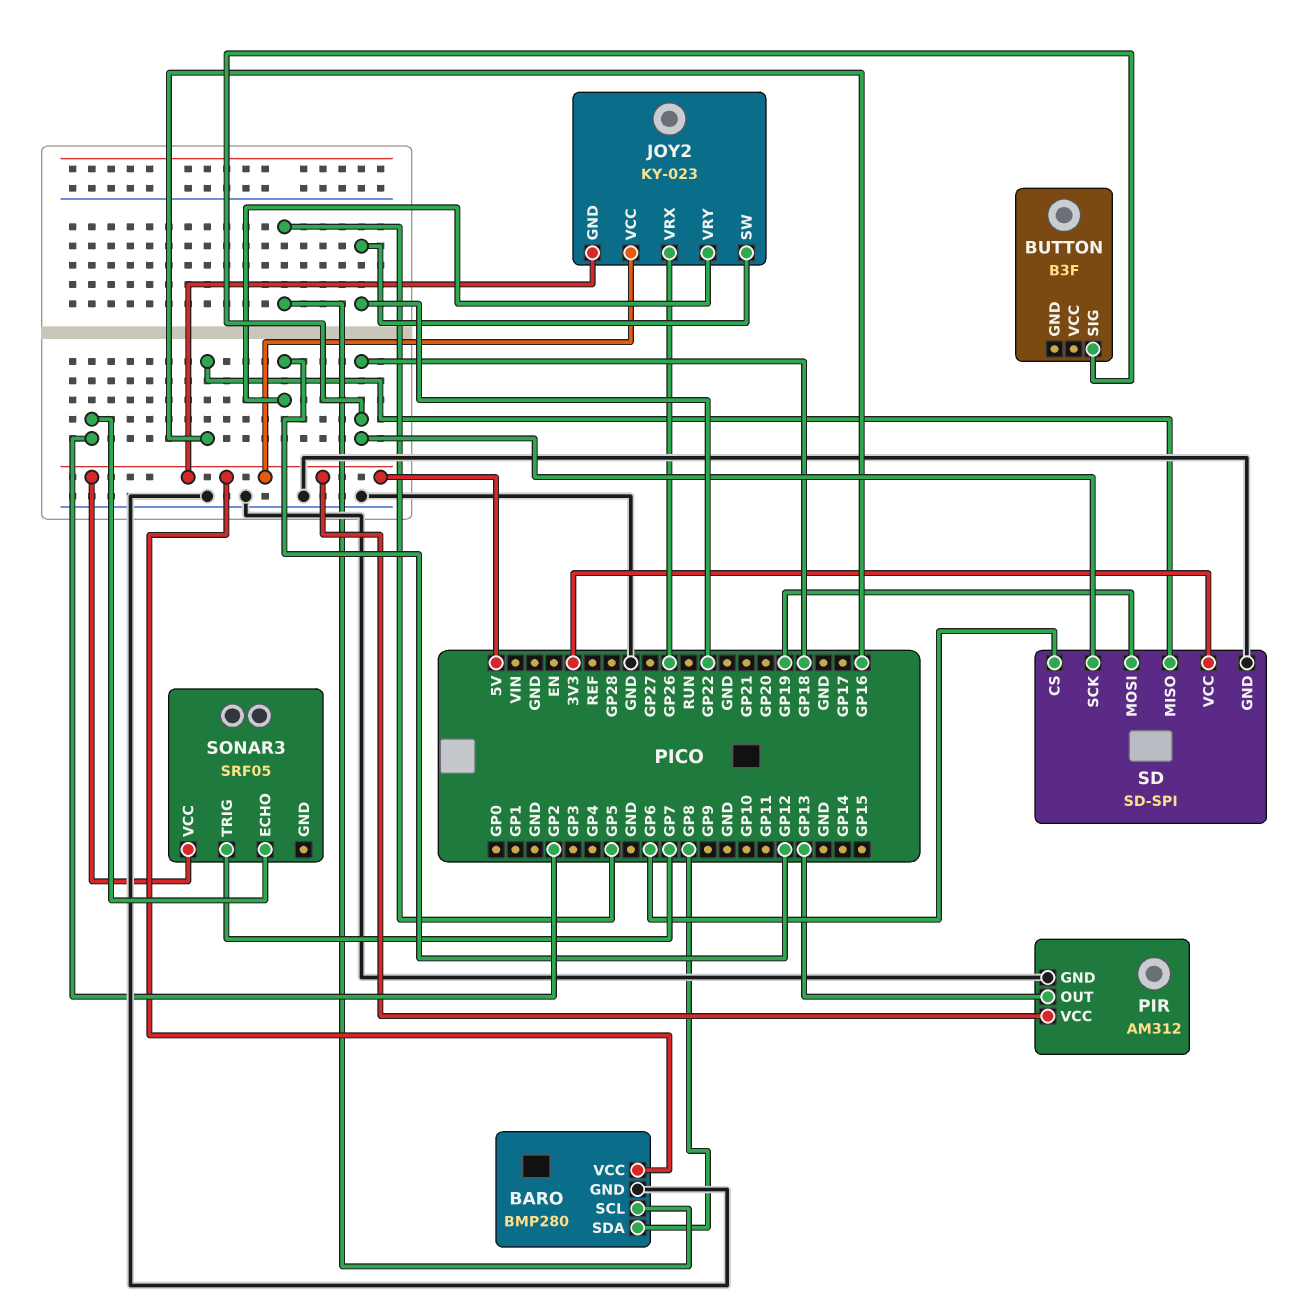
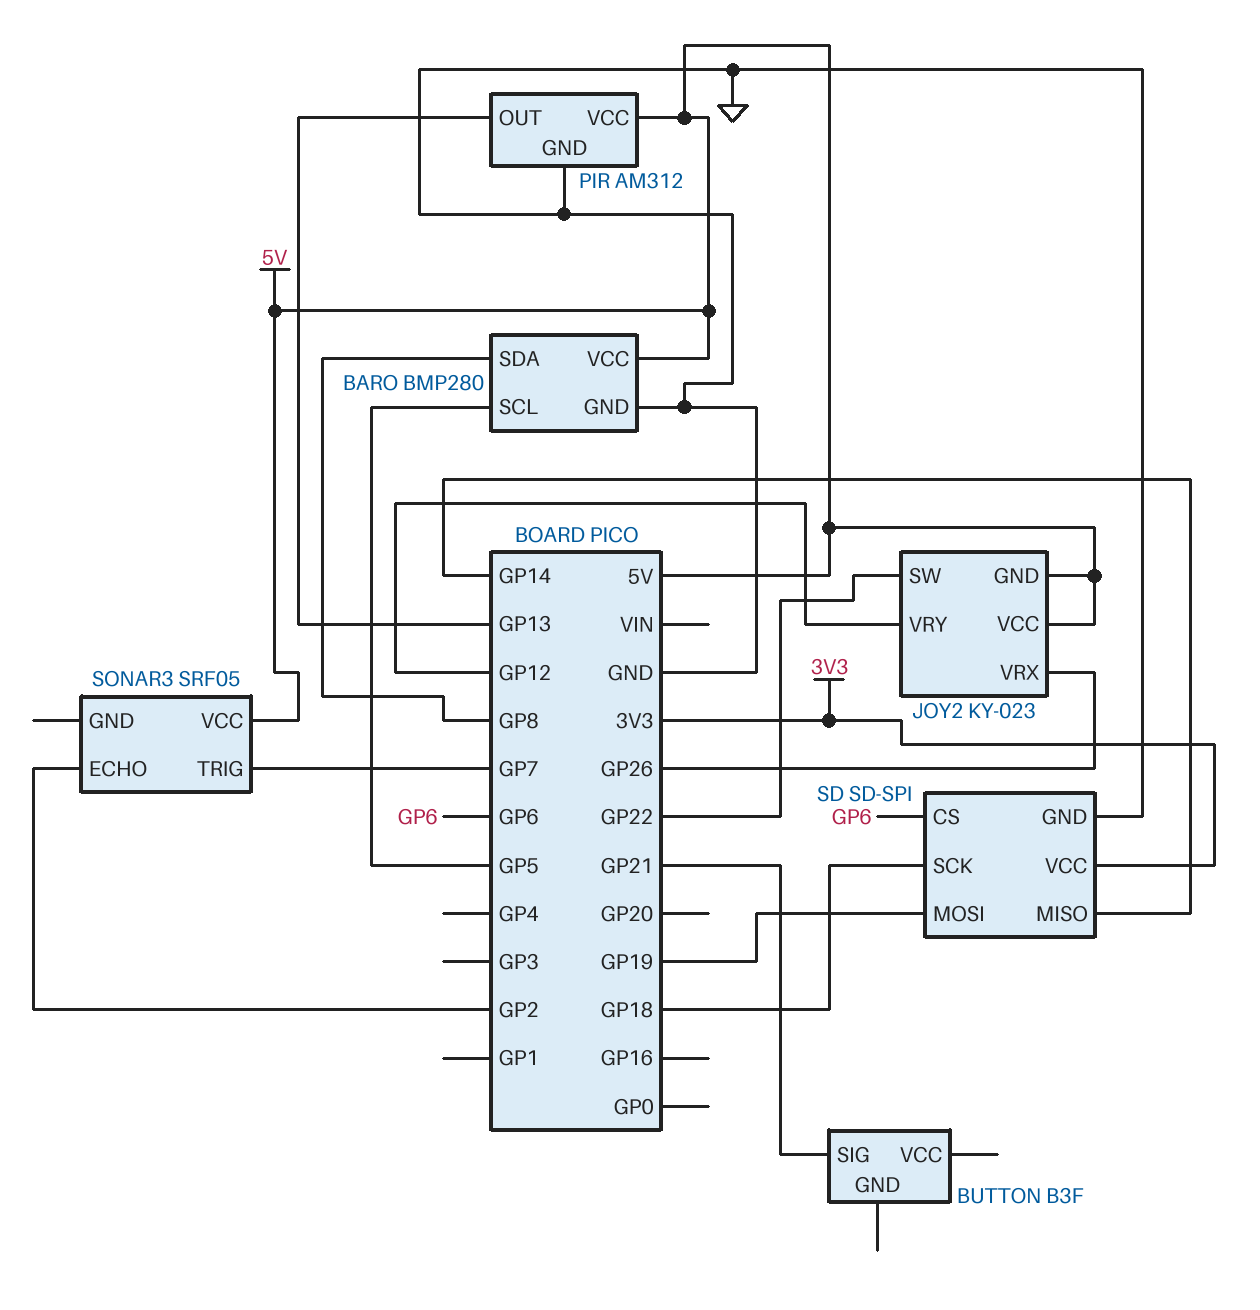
BUTTON pin SIG: GP18 -> GP21
SD pin MISO: GP16 -> GP14

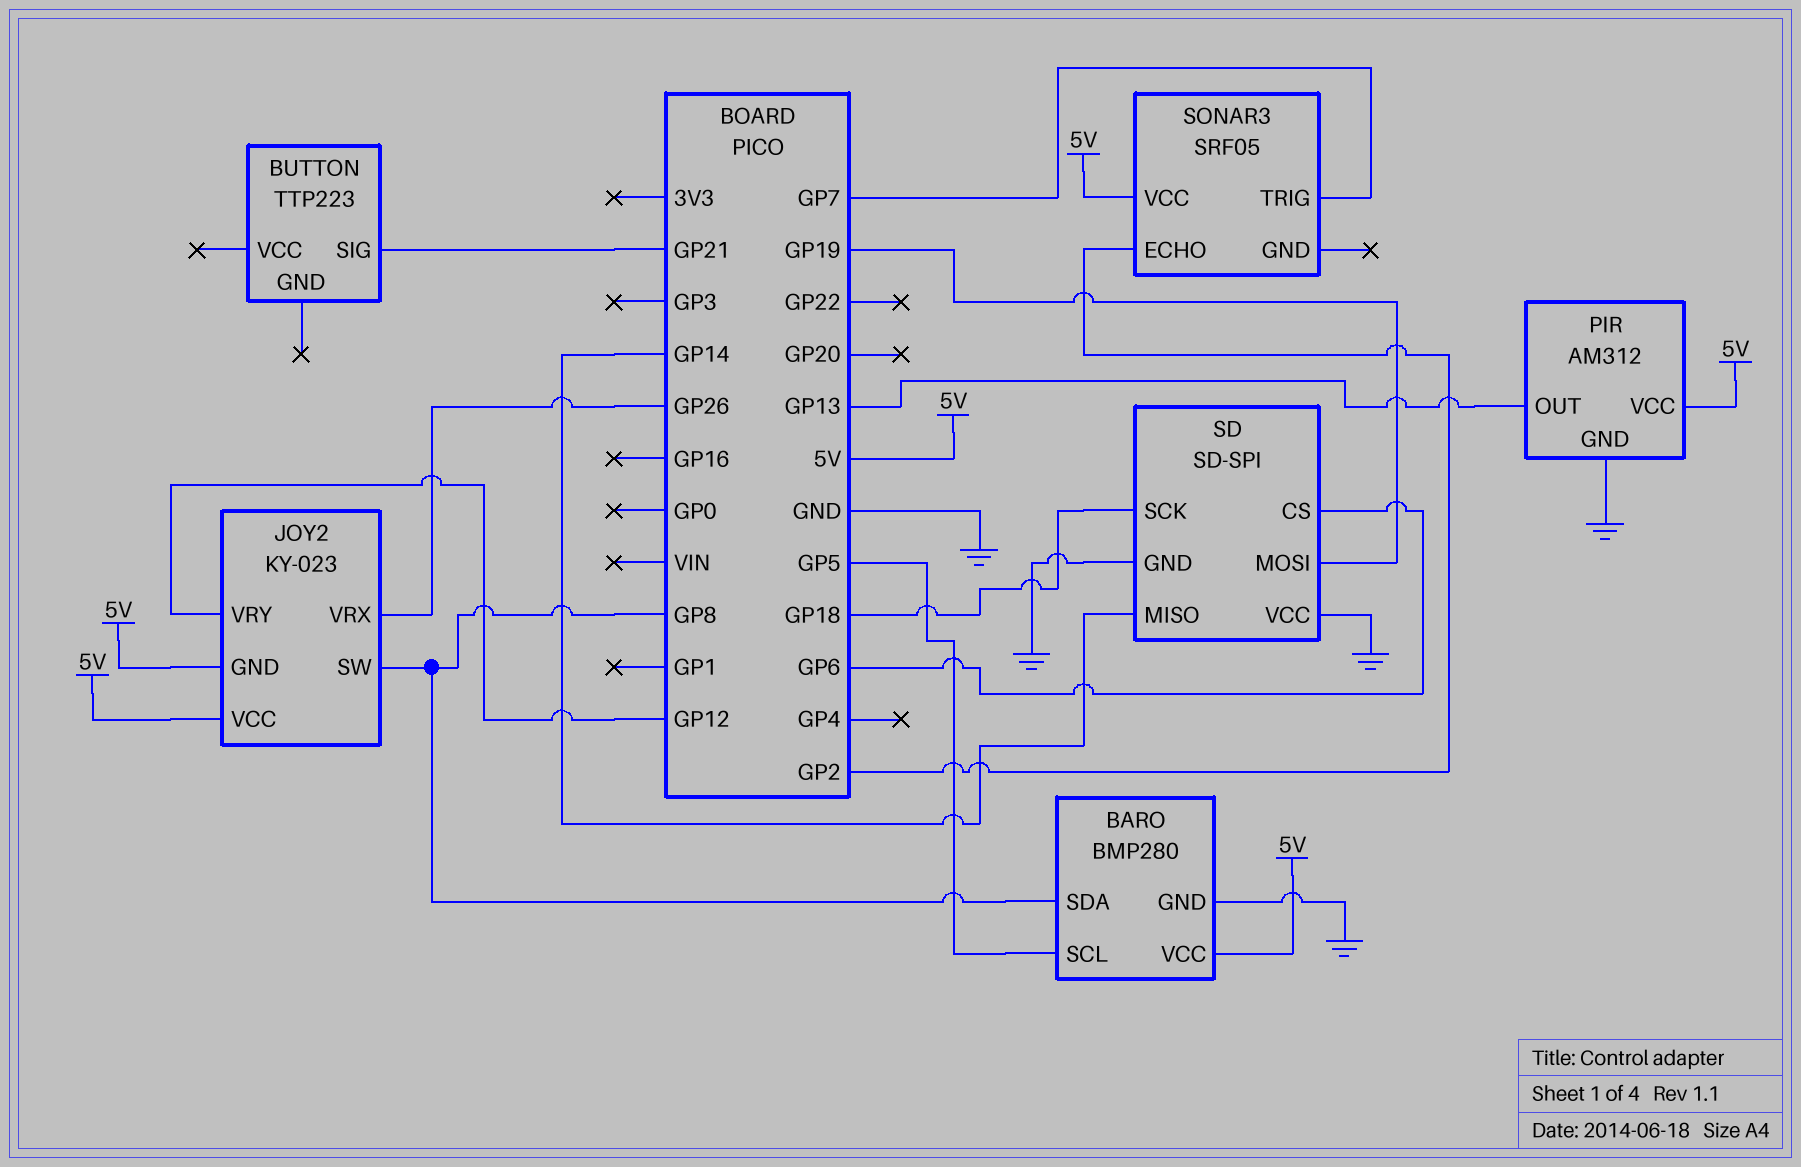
BUTTON: B3F -> TTP223
JOY2 pin SW: GP22 -> GP8
SD pin VCC: 3V3 -> GND

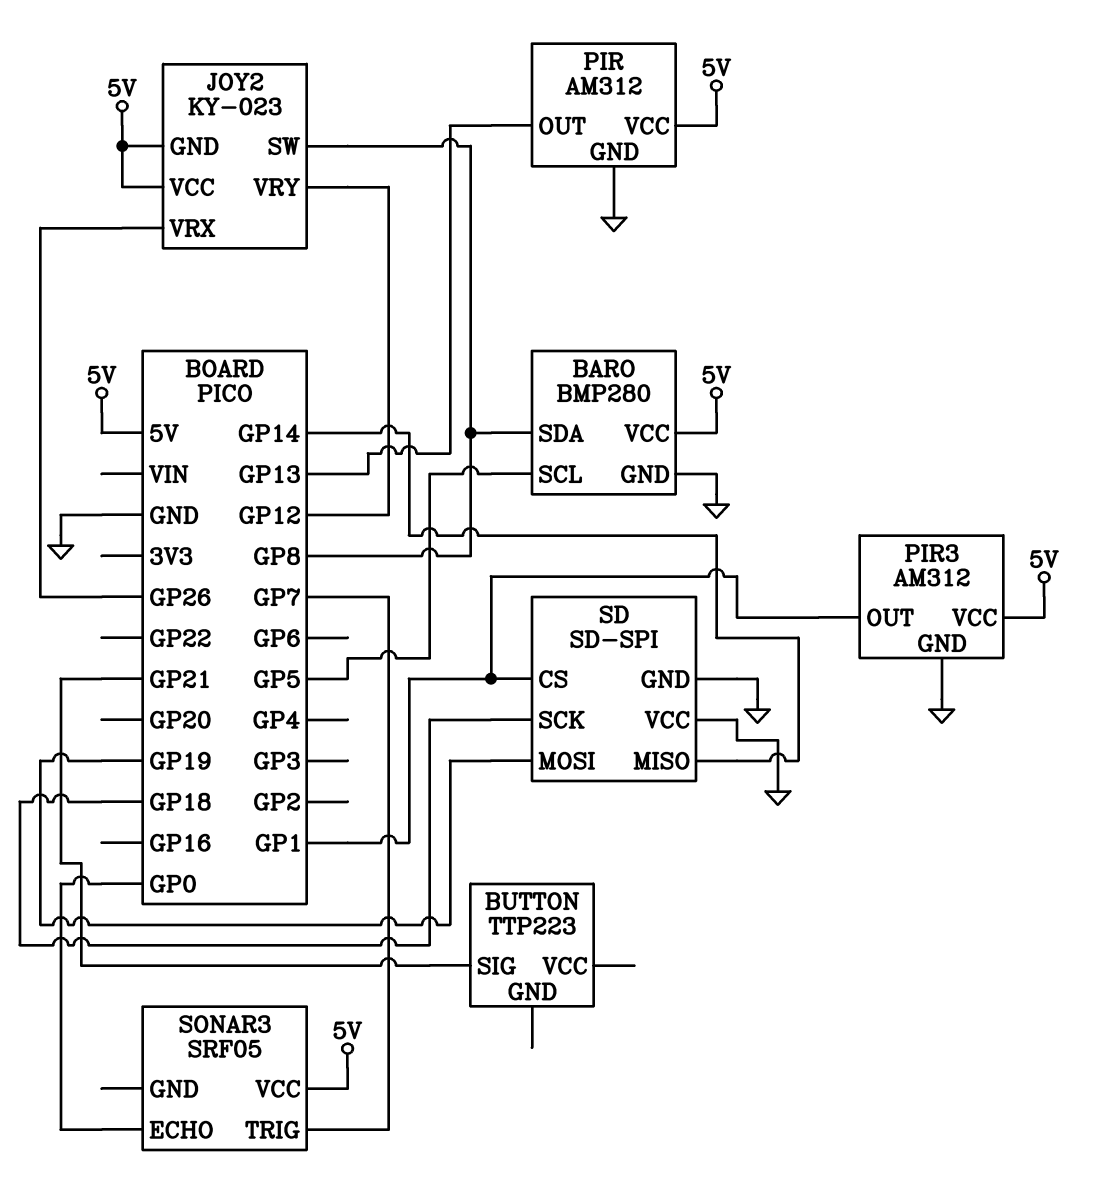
PIR3: none -> AM312
PIR3 pin GND: none -> GND
PIR3 pin OUT: none -> GP1
PIR3 pin VCC: none -> 5V
SD pin CS: GP6 -> GP1
SONAR3 pin ECHO: GP2 -> GP0

